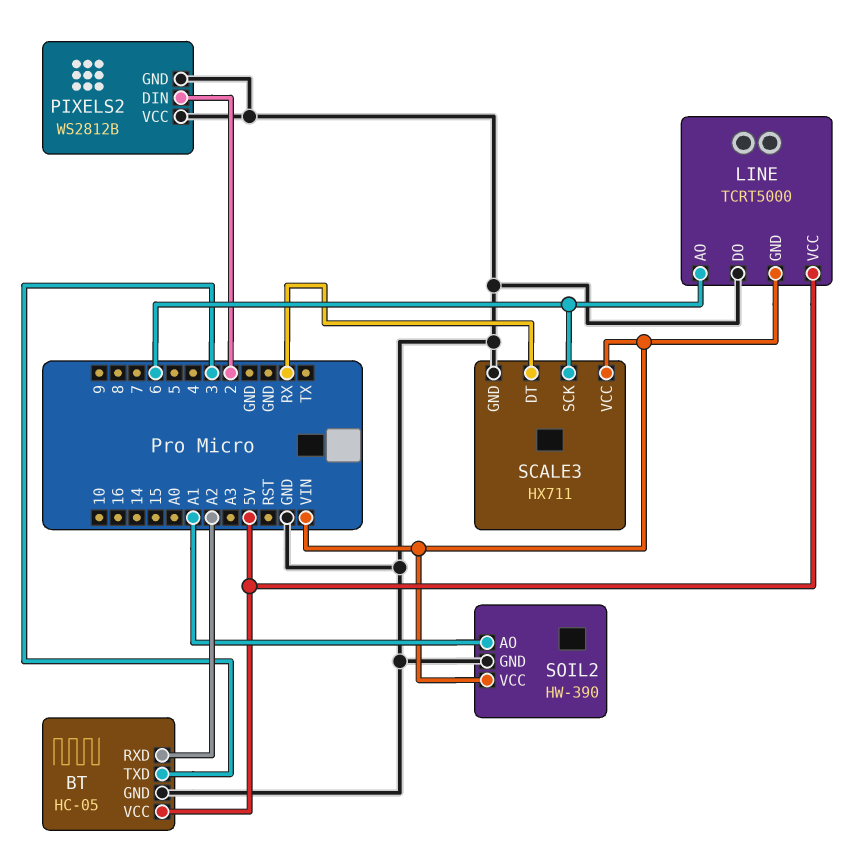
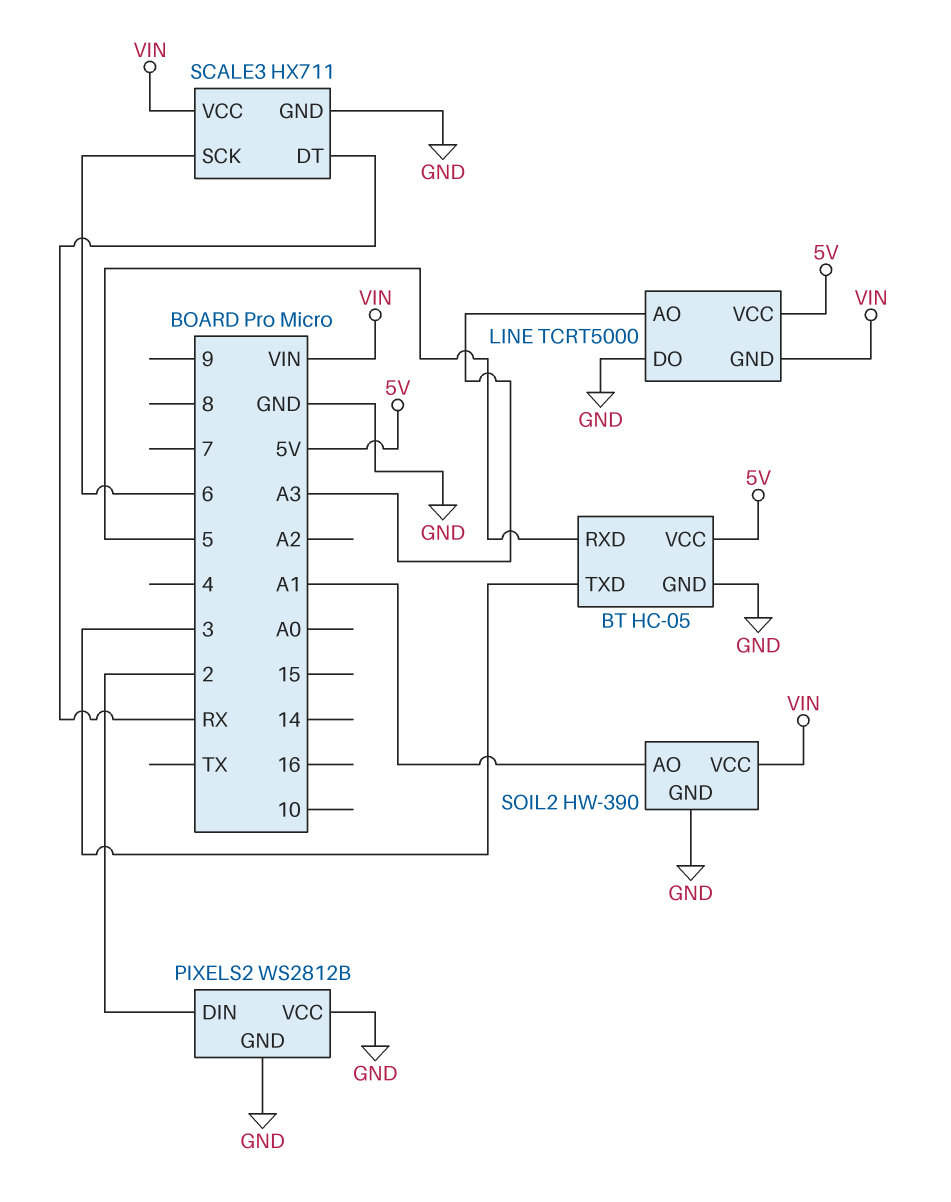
BT pin RXD: A2 -> 5
LINE pin AO: 6 -> A3

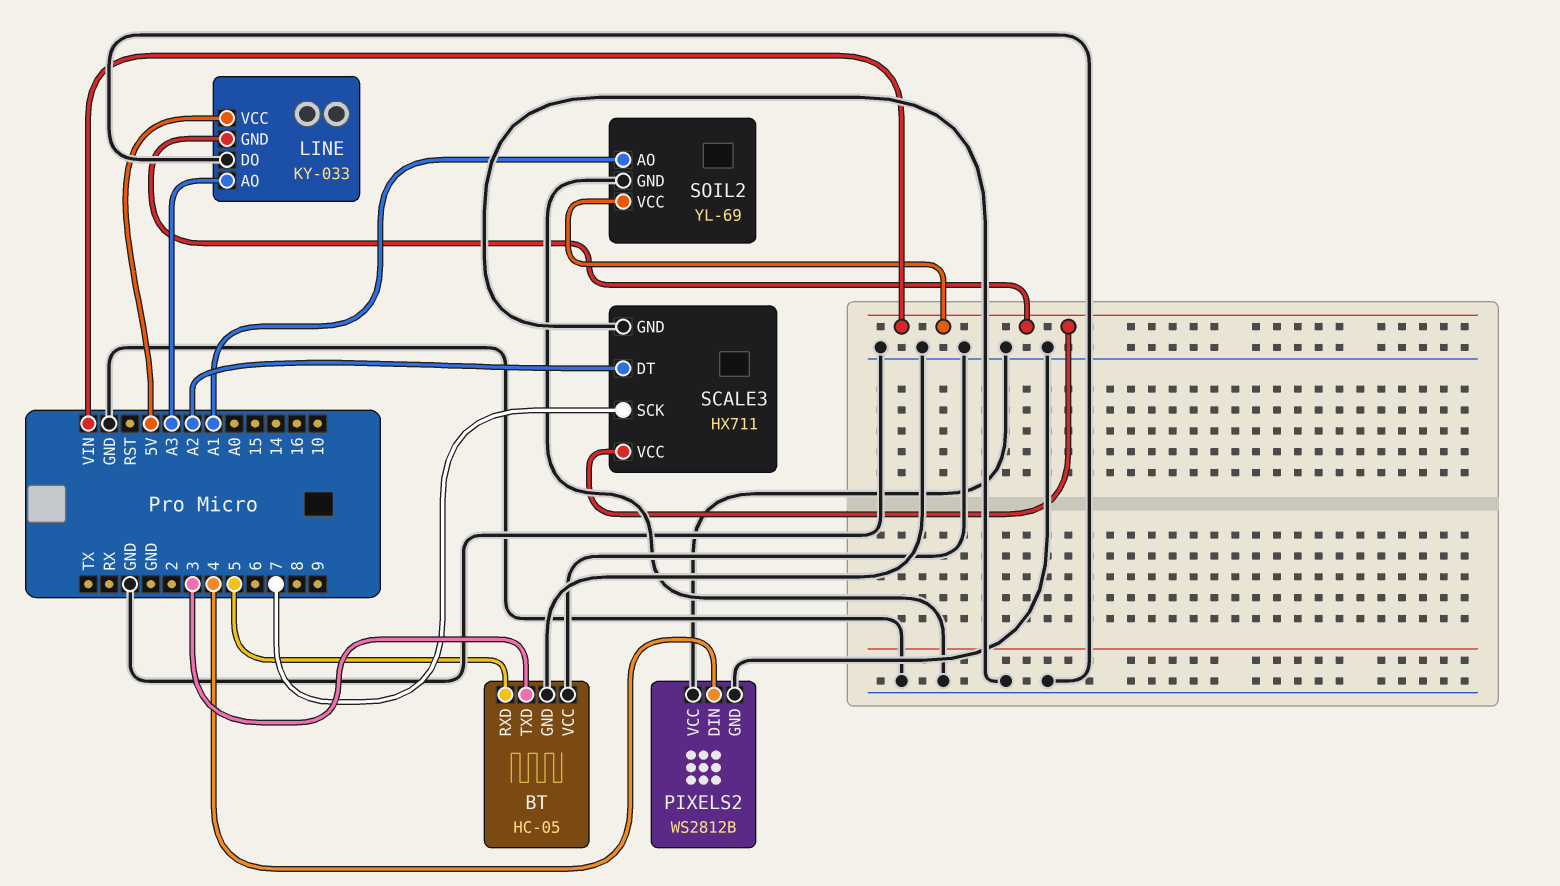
BT pin VCC: 5V -> GND
LINE: TCRT5000 -> KY-033
PIXELS2 pin DIN: 2 -> 4
SCALE3 pin DT: RX -> A2
SCALE3 pin SCK: 6 -> 7
SOIL2: HW-390 -> YL-69

